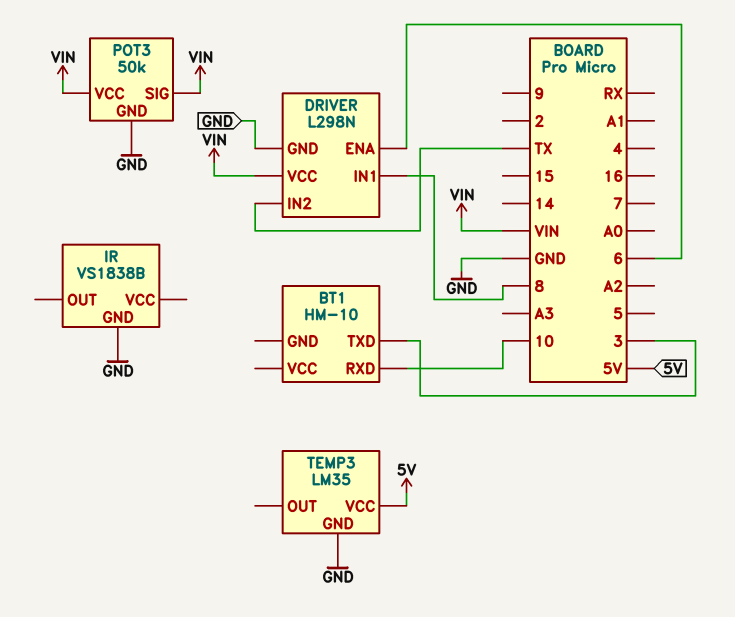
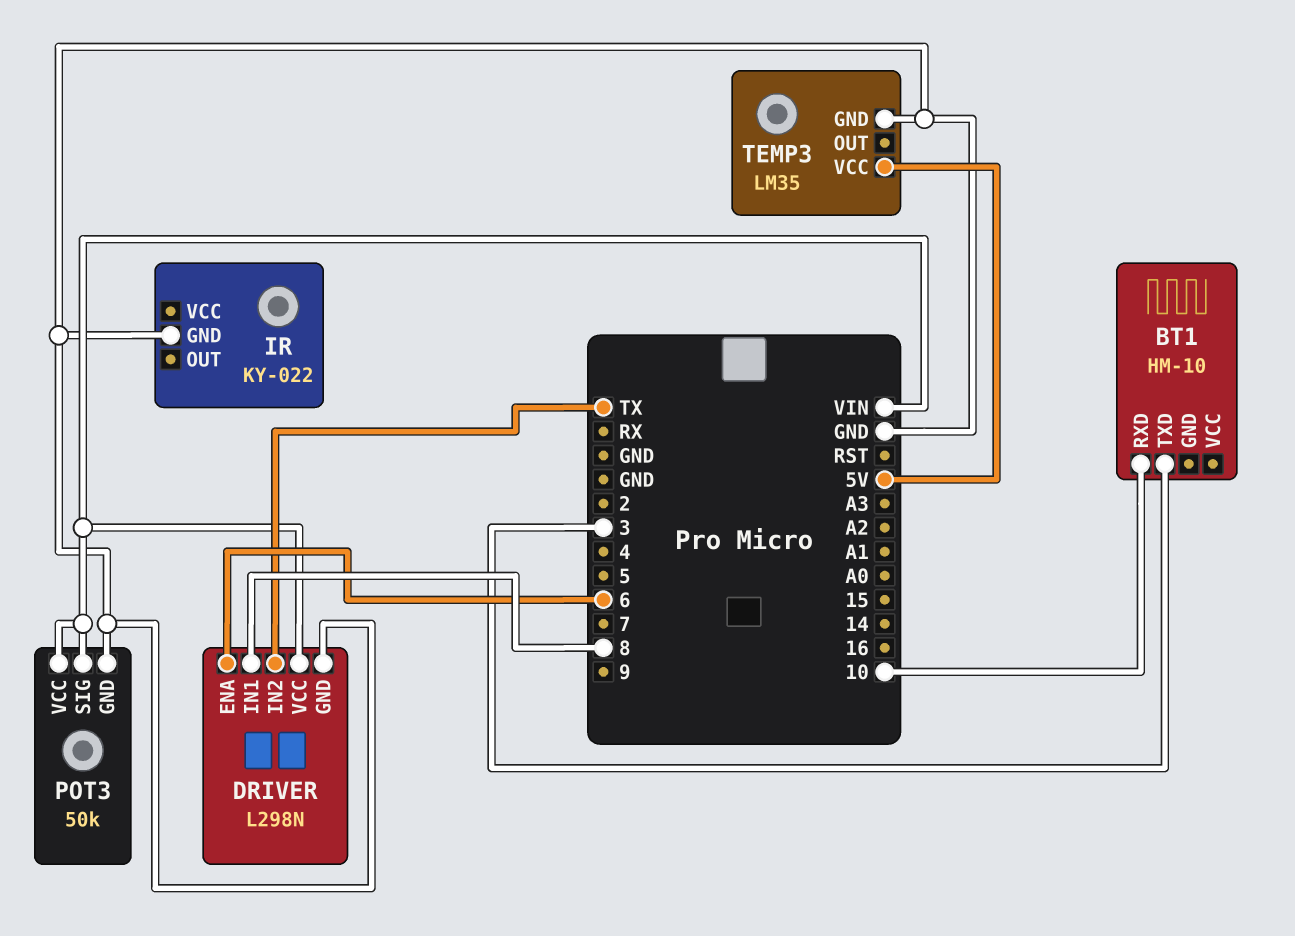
IR: VS1838B -> KY-022

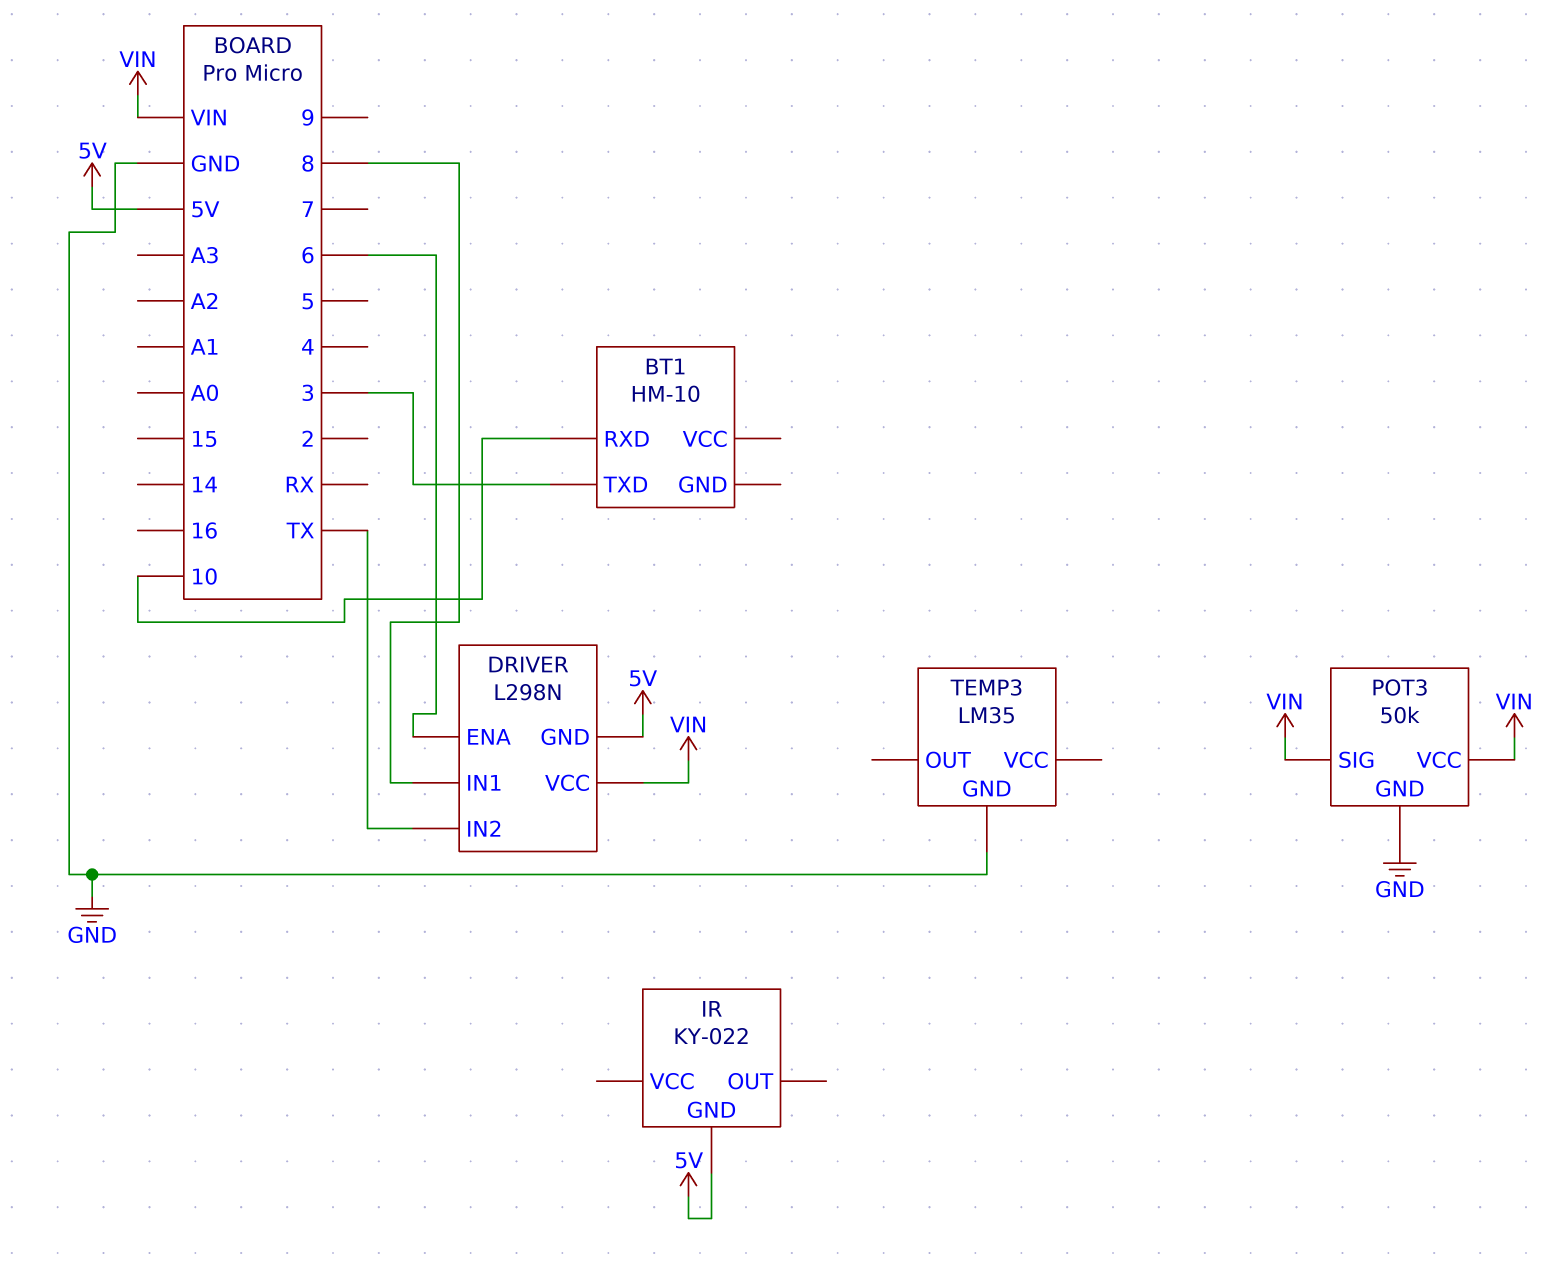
DRIVER pin GND: GND -> 5V
IR pin GND: GND -> 5V
TEMP3 pin VCC: 5V -> none

